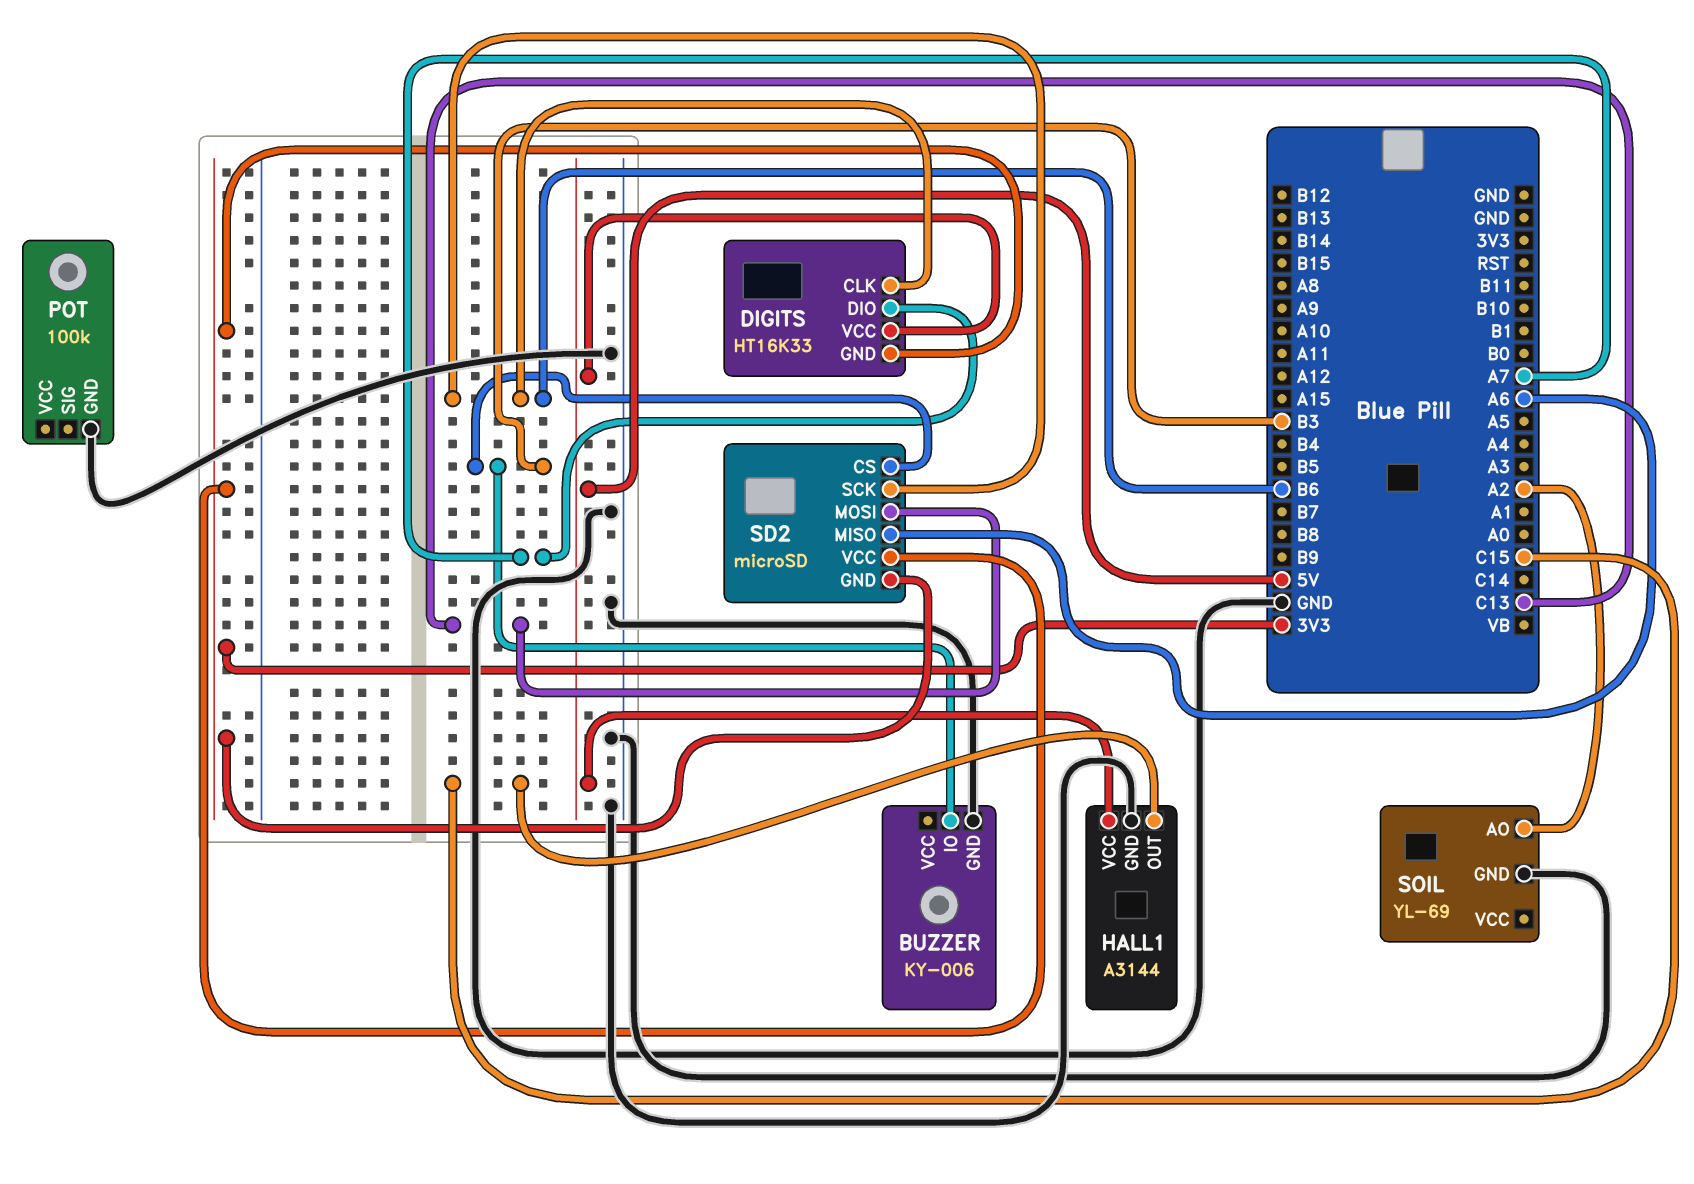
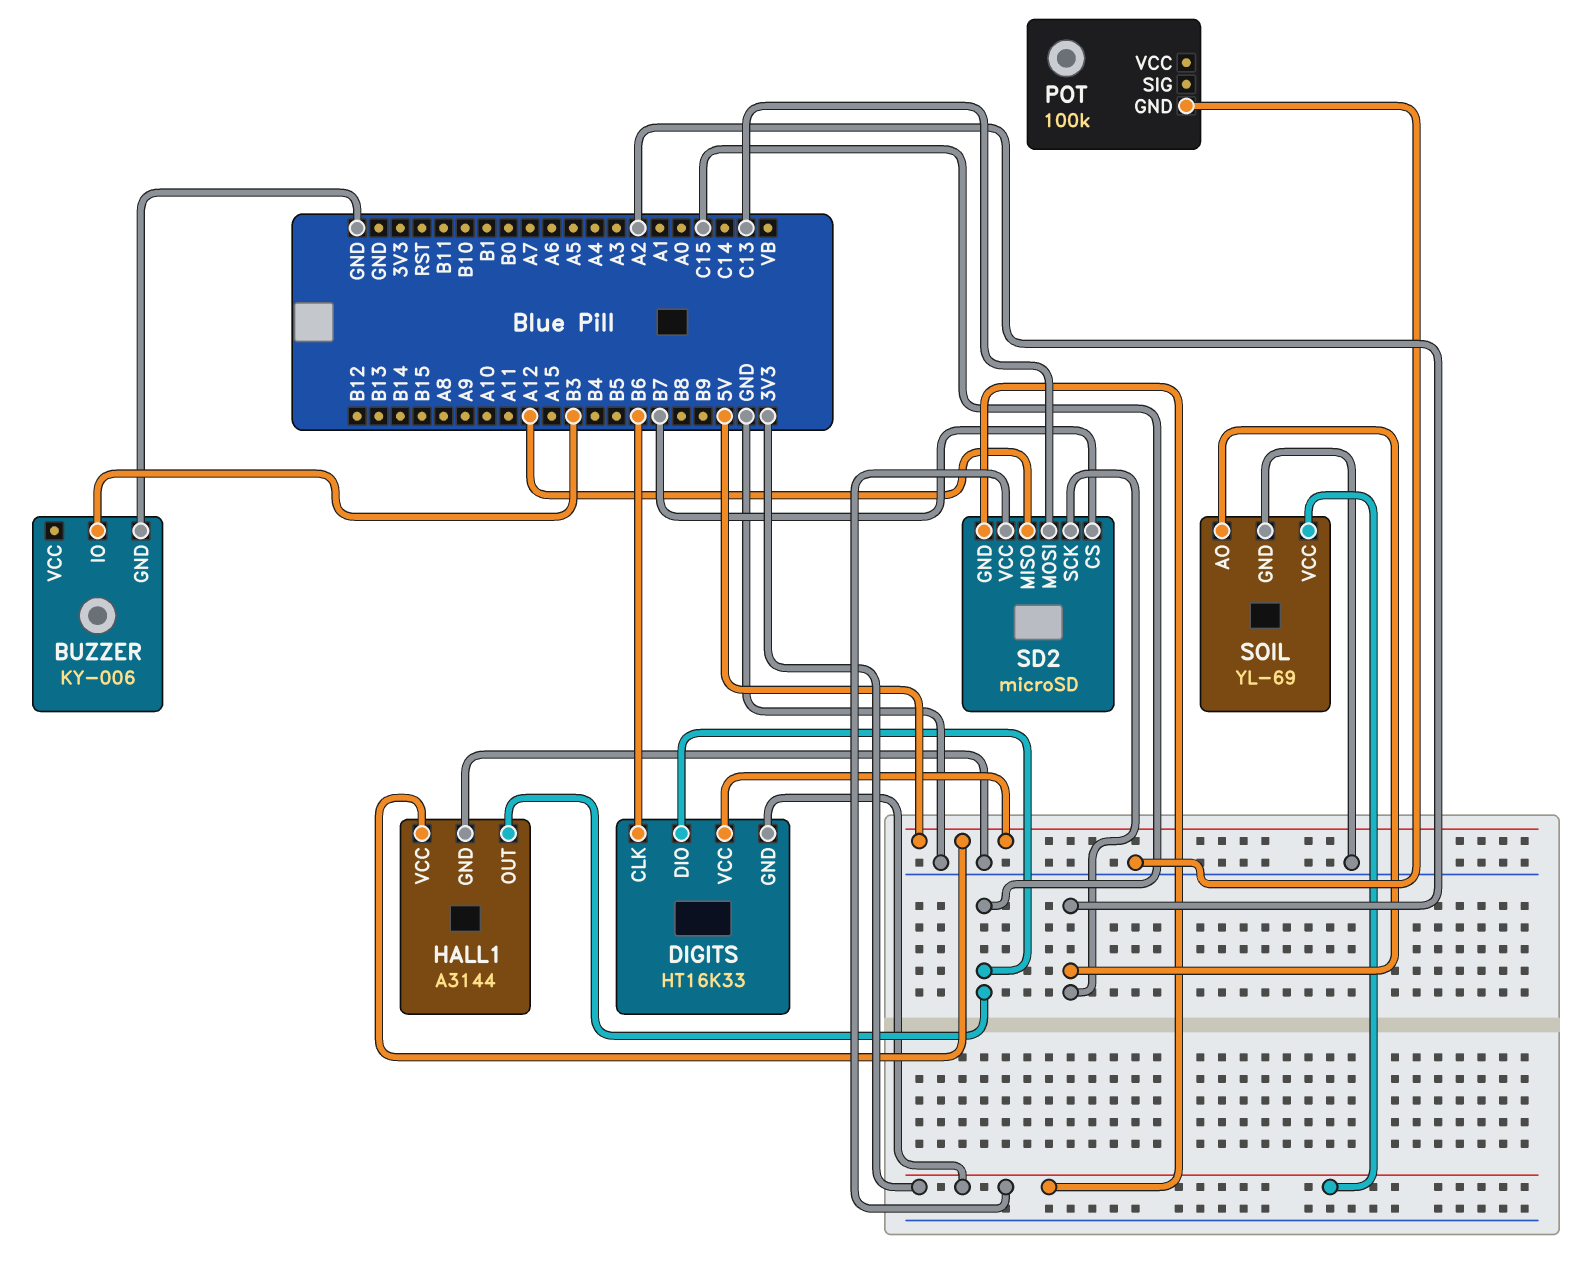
DIGITS pin DIO: A7 -> C15
SD2 pin CS: B3 -> B7
SD2 pin MISO: A6 -> A12
SD2 pin SCK: B6 -> A2
SOIL pin VCC: none -> 3V3

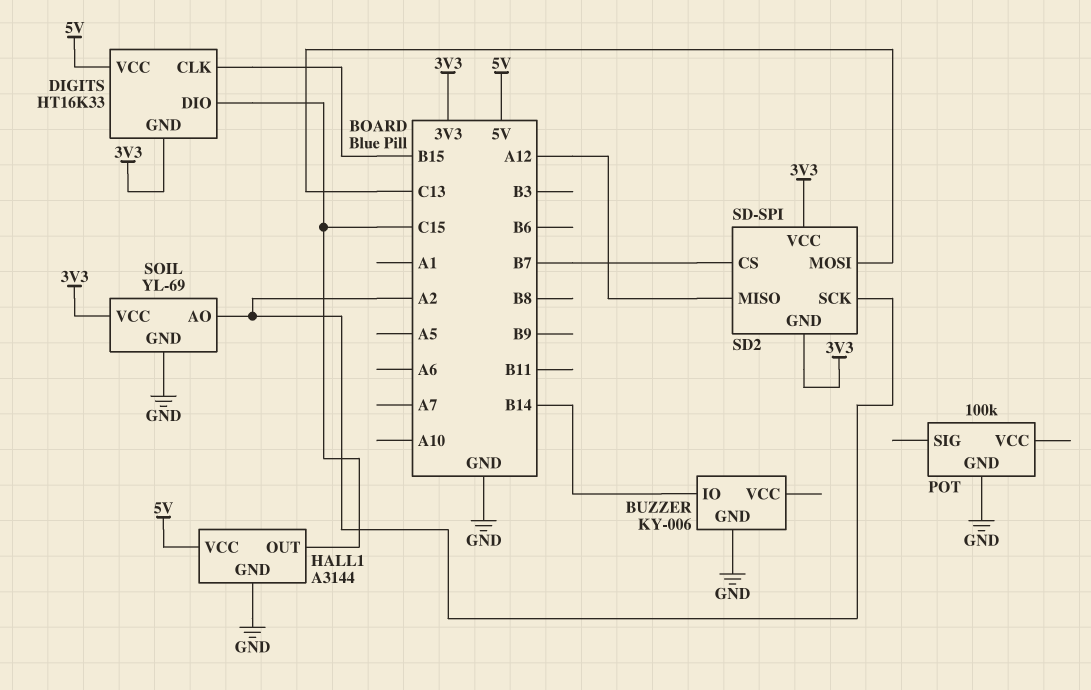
BUZZER pin IO: B3 -> B14
DIGITS pin CLK: B6 -> B15
SD2: microSD -> SD-SPI

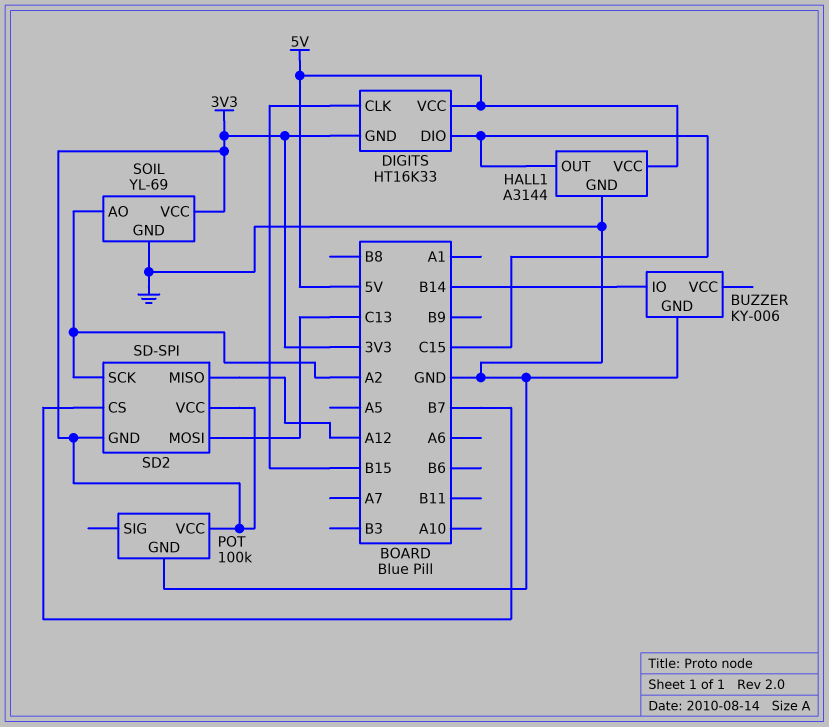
POT pin VCC: none -> 3V3

